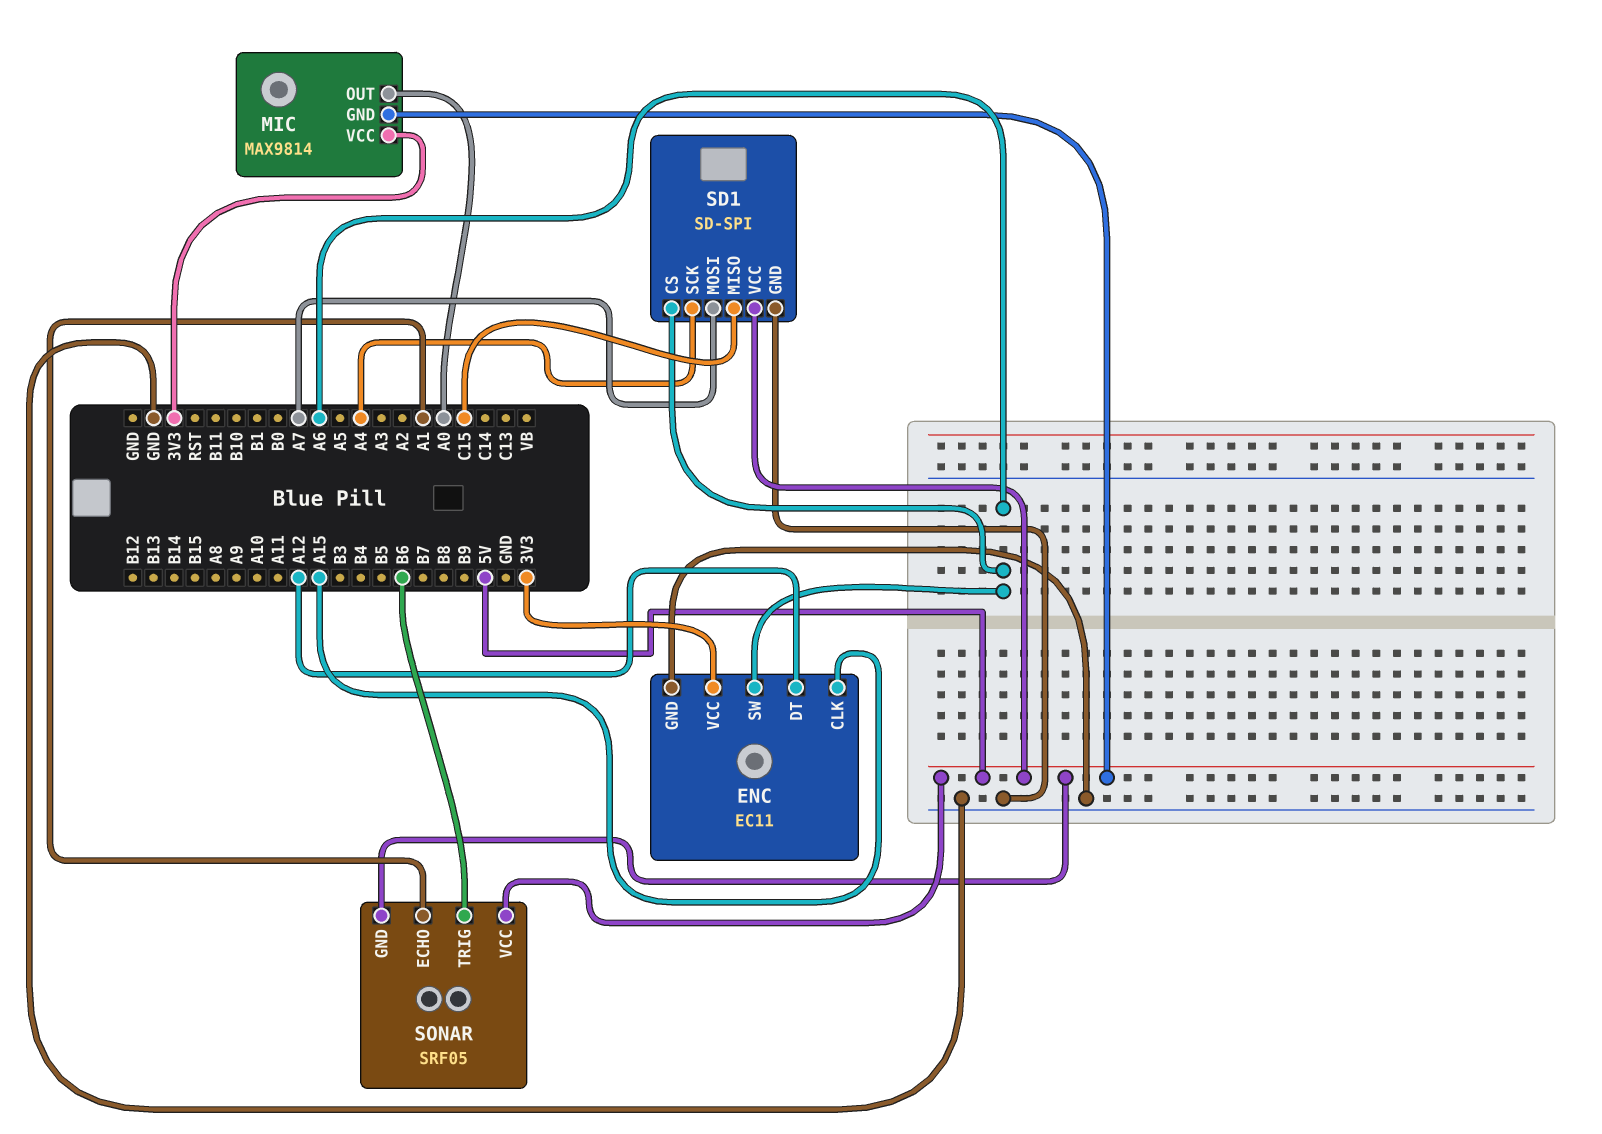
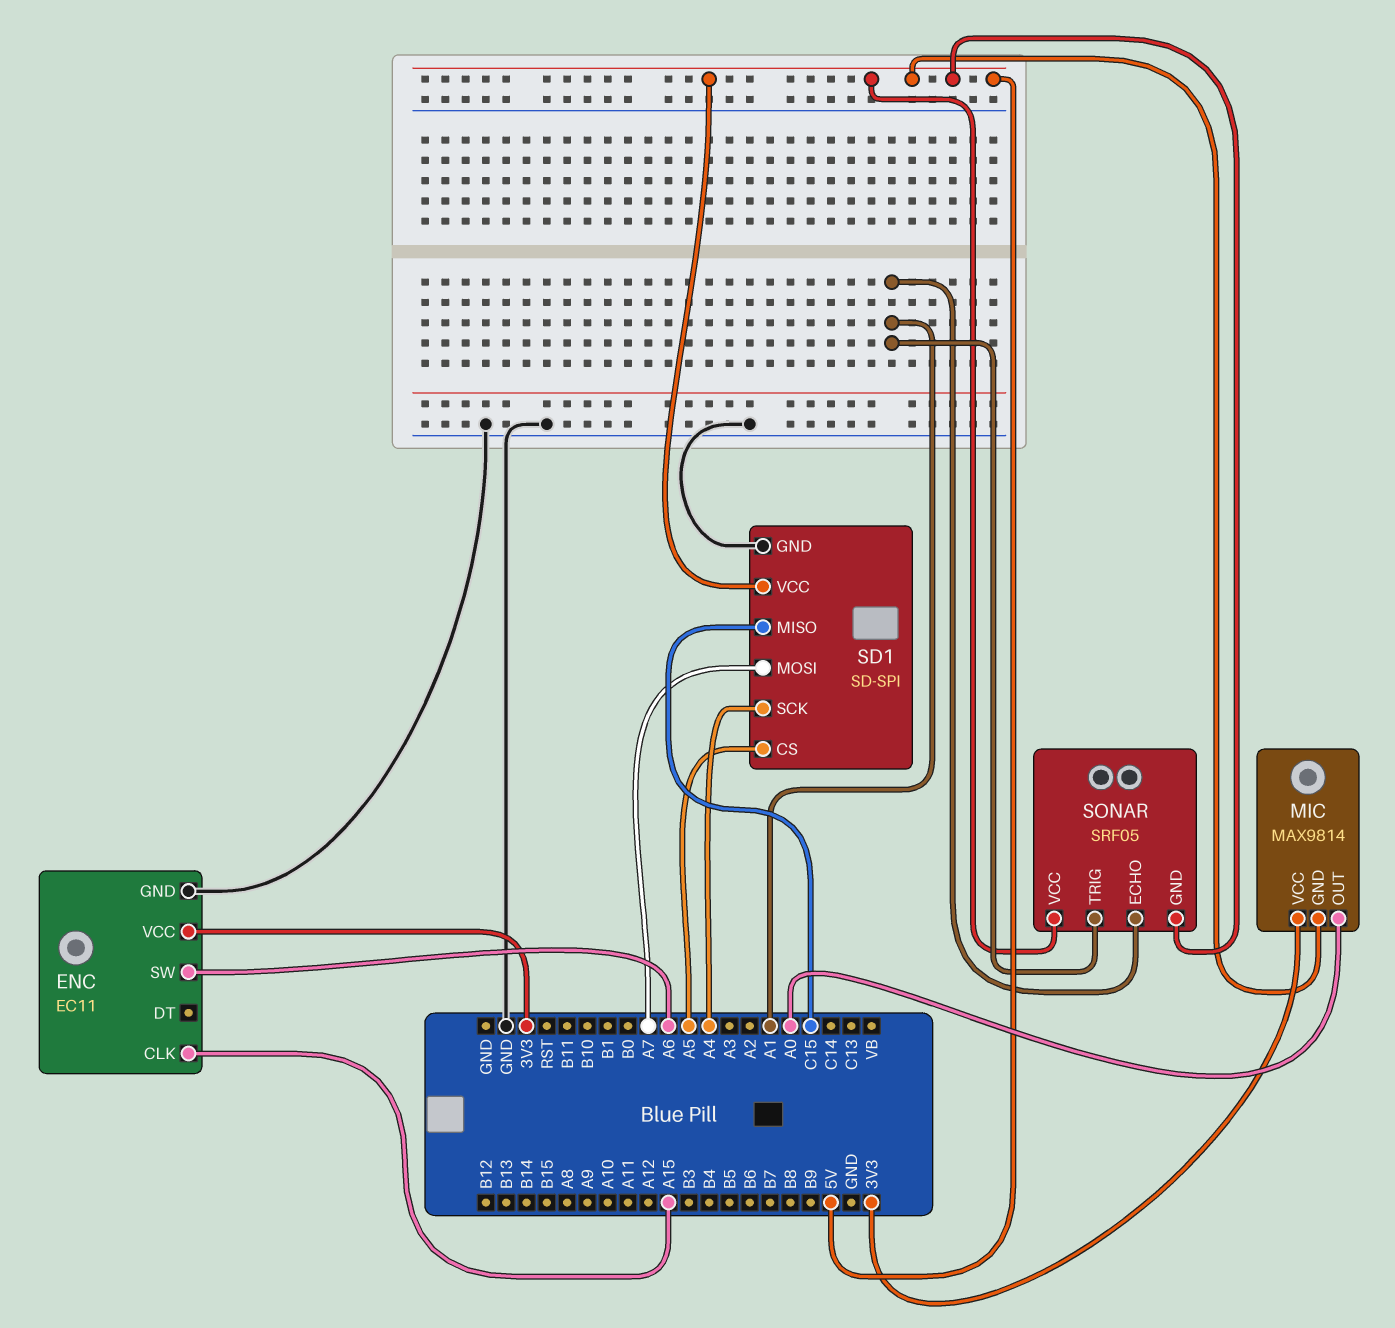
ENC pin DT: A12 -> none
SD1 pin CS: A6 -> A5
SONAR pin TRIG: B6 -> A1

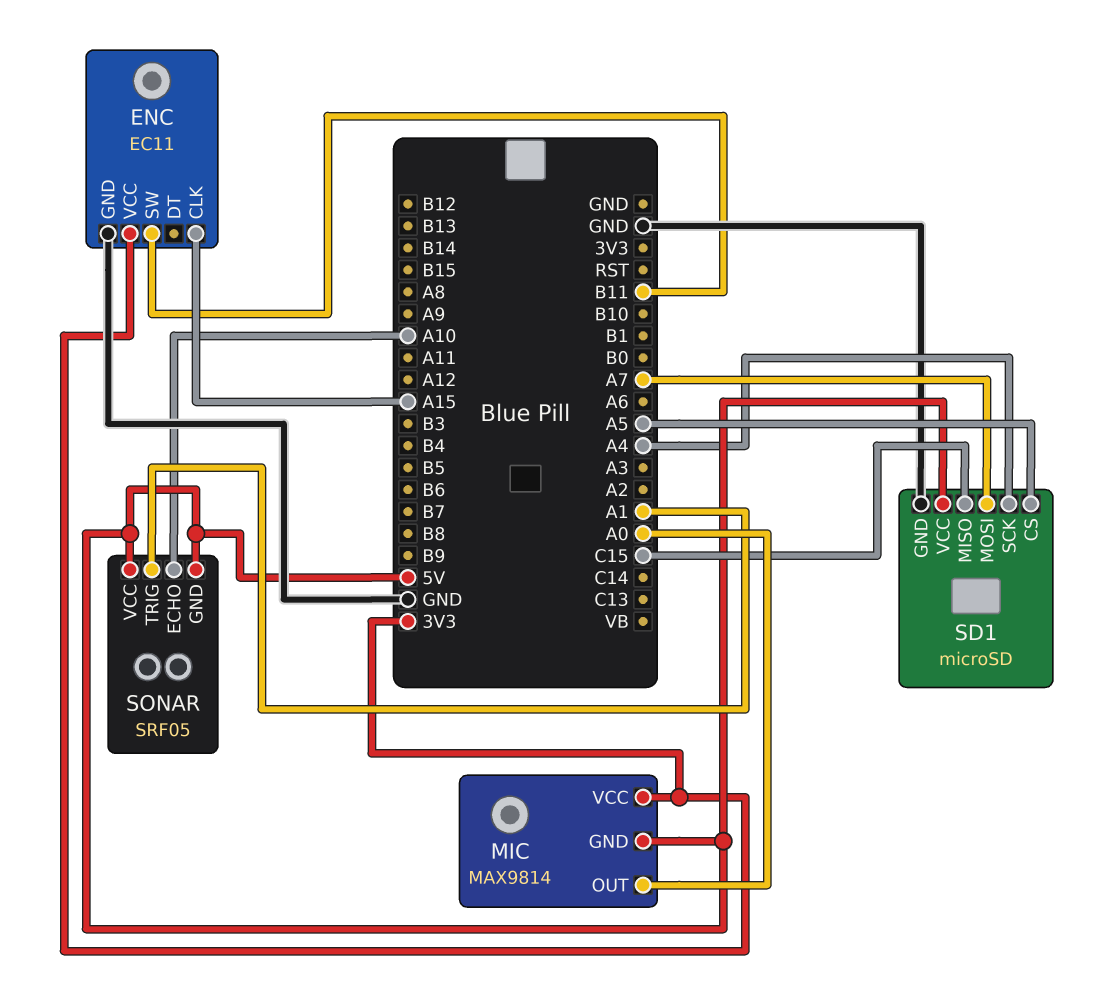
ENC pin SW: A6 -> B11
SD1: SD-SPI -> microSD
SONAR pin ECHO: A1 -> A10

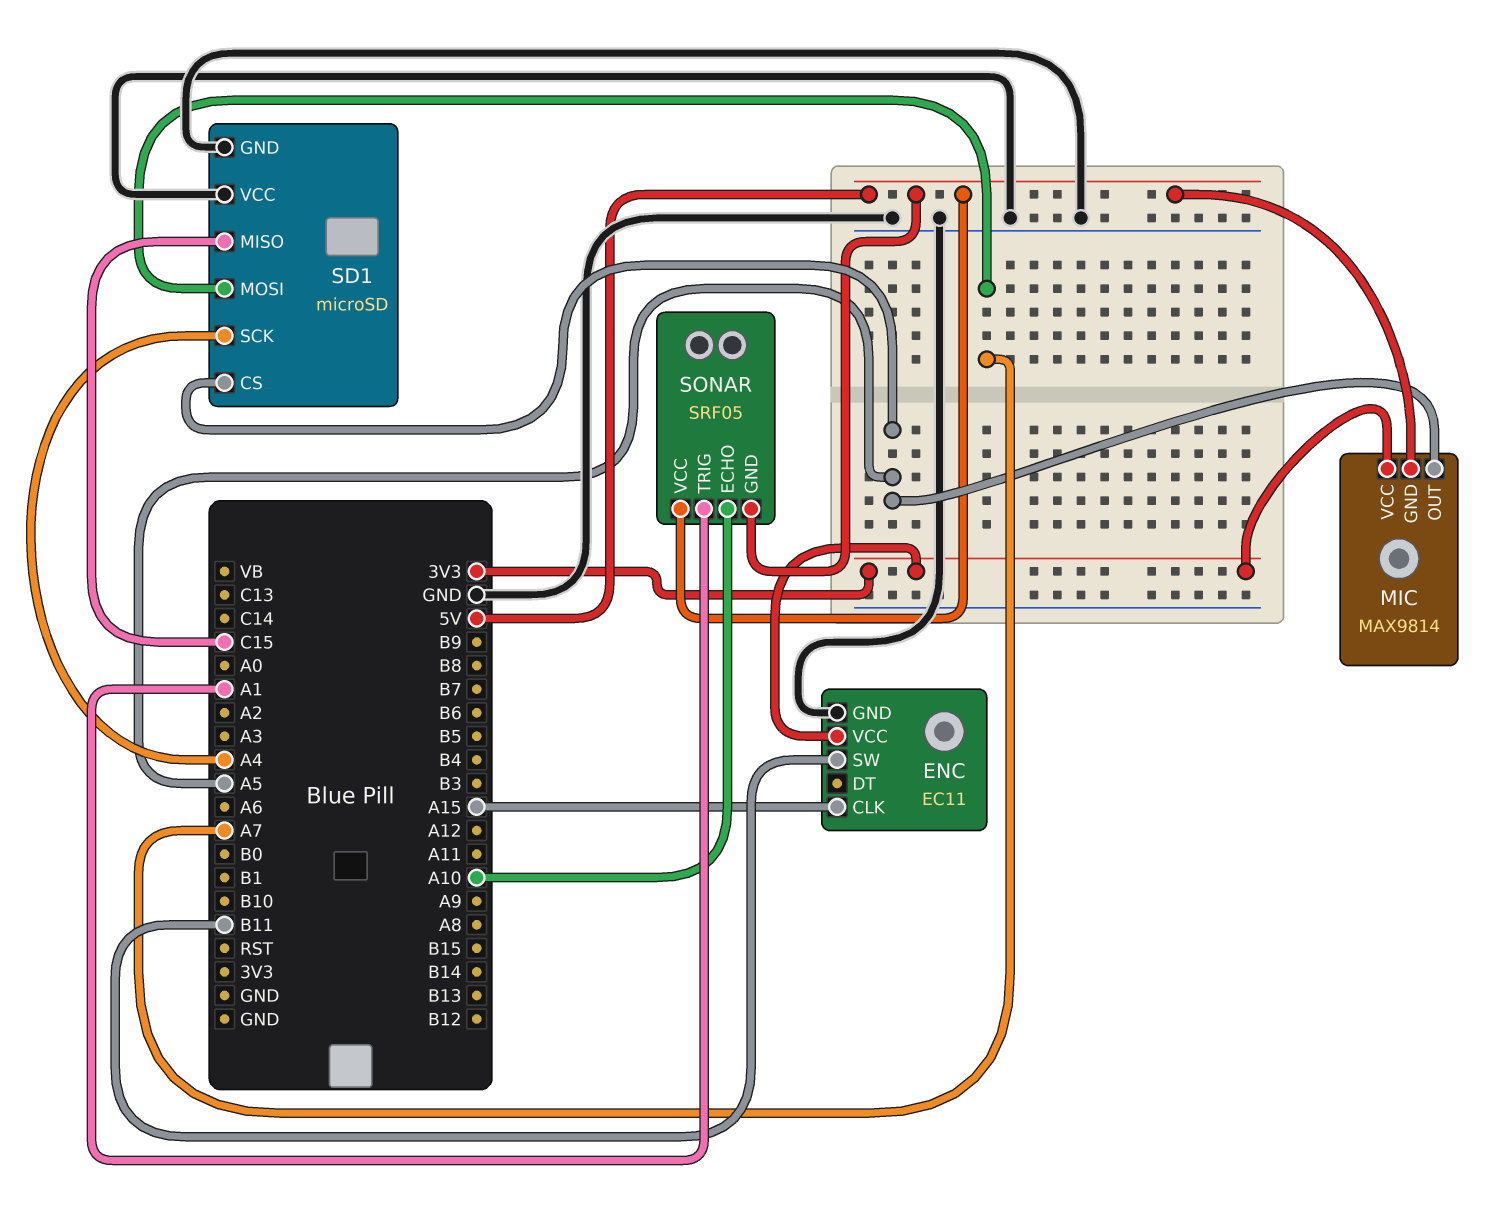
MIC pin OUT: A0 -> A5
SD1 pin VCC: 5V -> GND

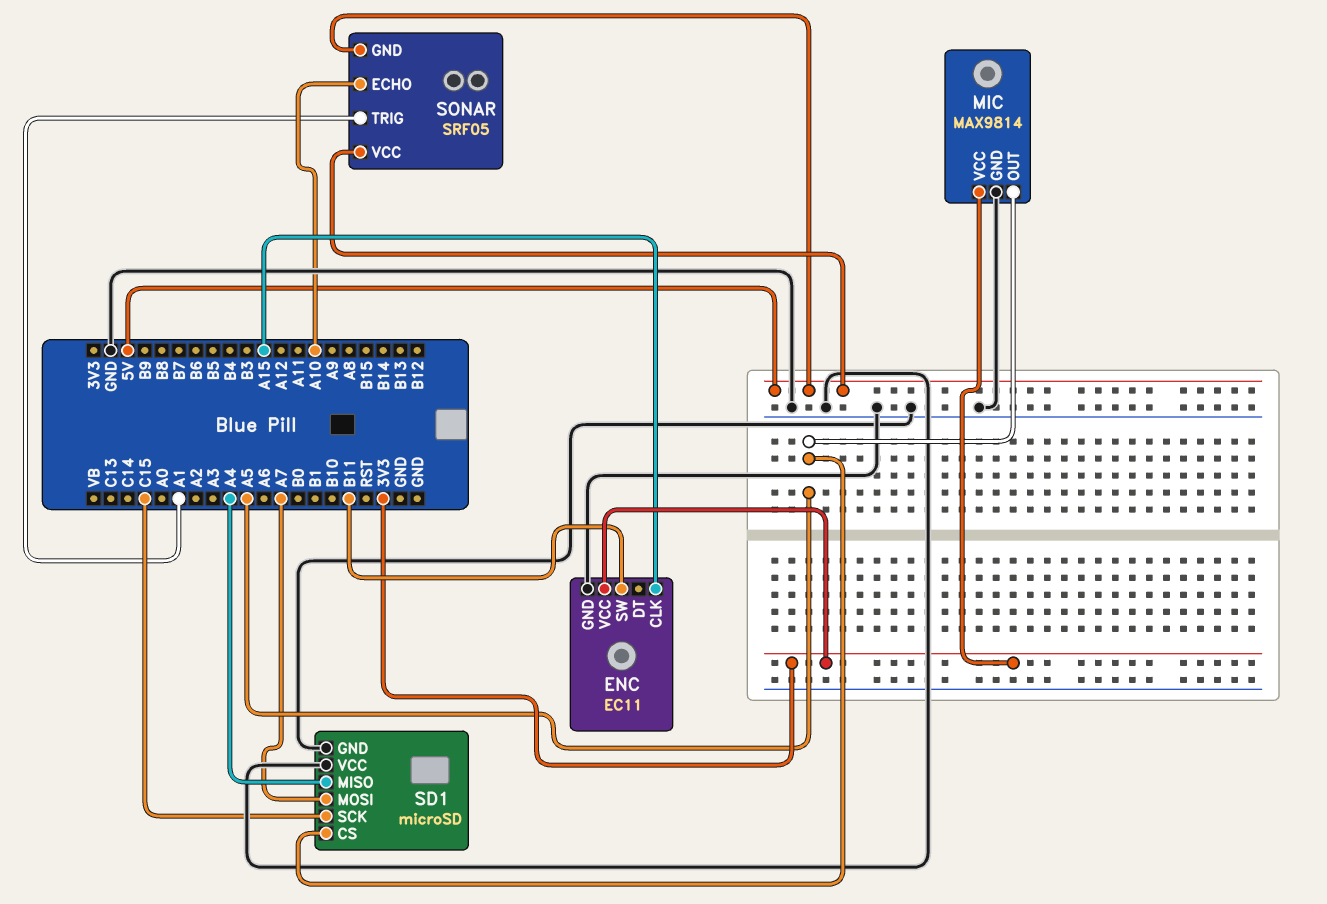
MIC pin GND: 5V -> GND
SD1 pin MISO: C15 -> A4
SD1 pin SCK: A4 -> C15

